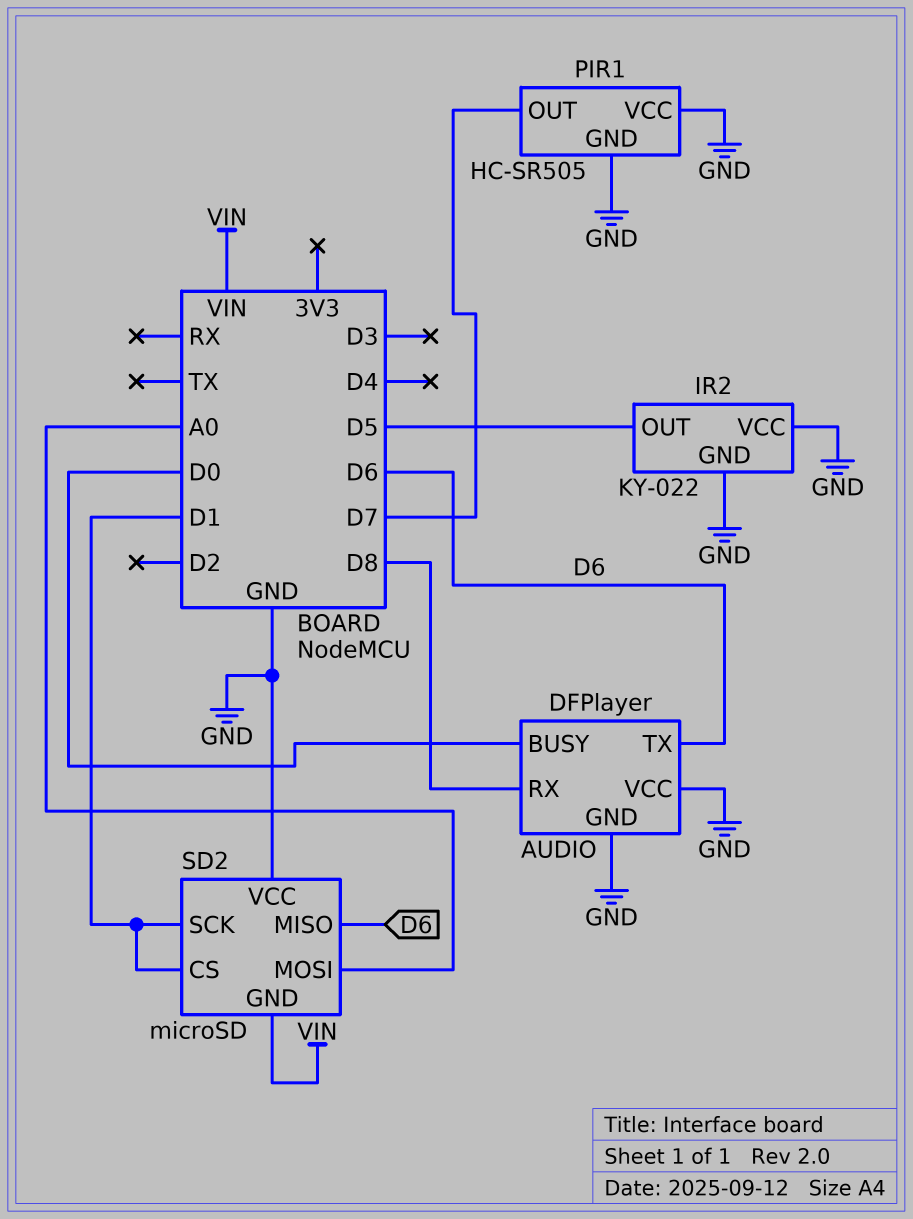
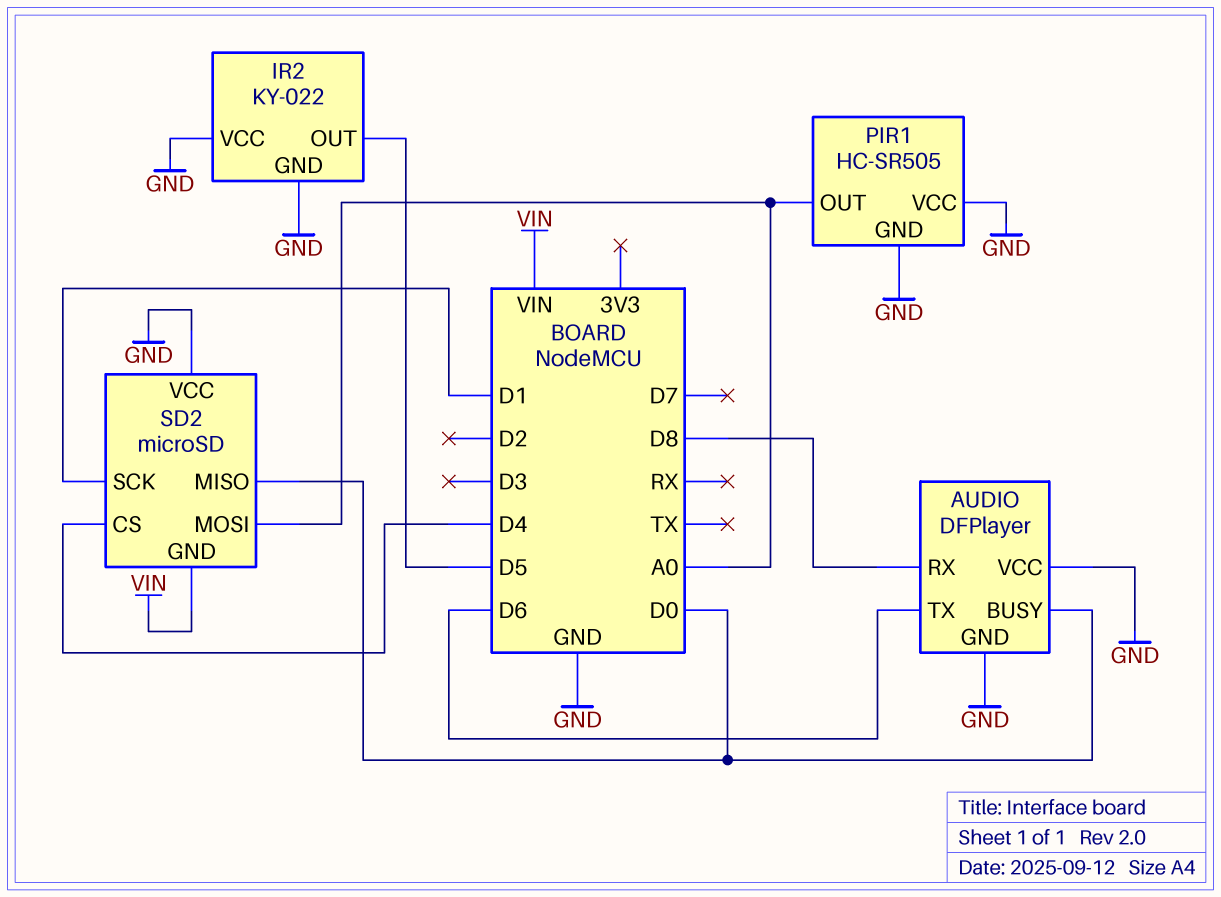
PIR1 pin OUT: D7 -> A0
SD2 pin CS: D1 -> D4
SD2 pin MISO: D6 -> D0

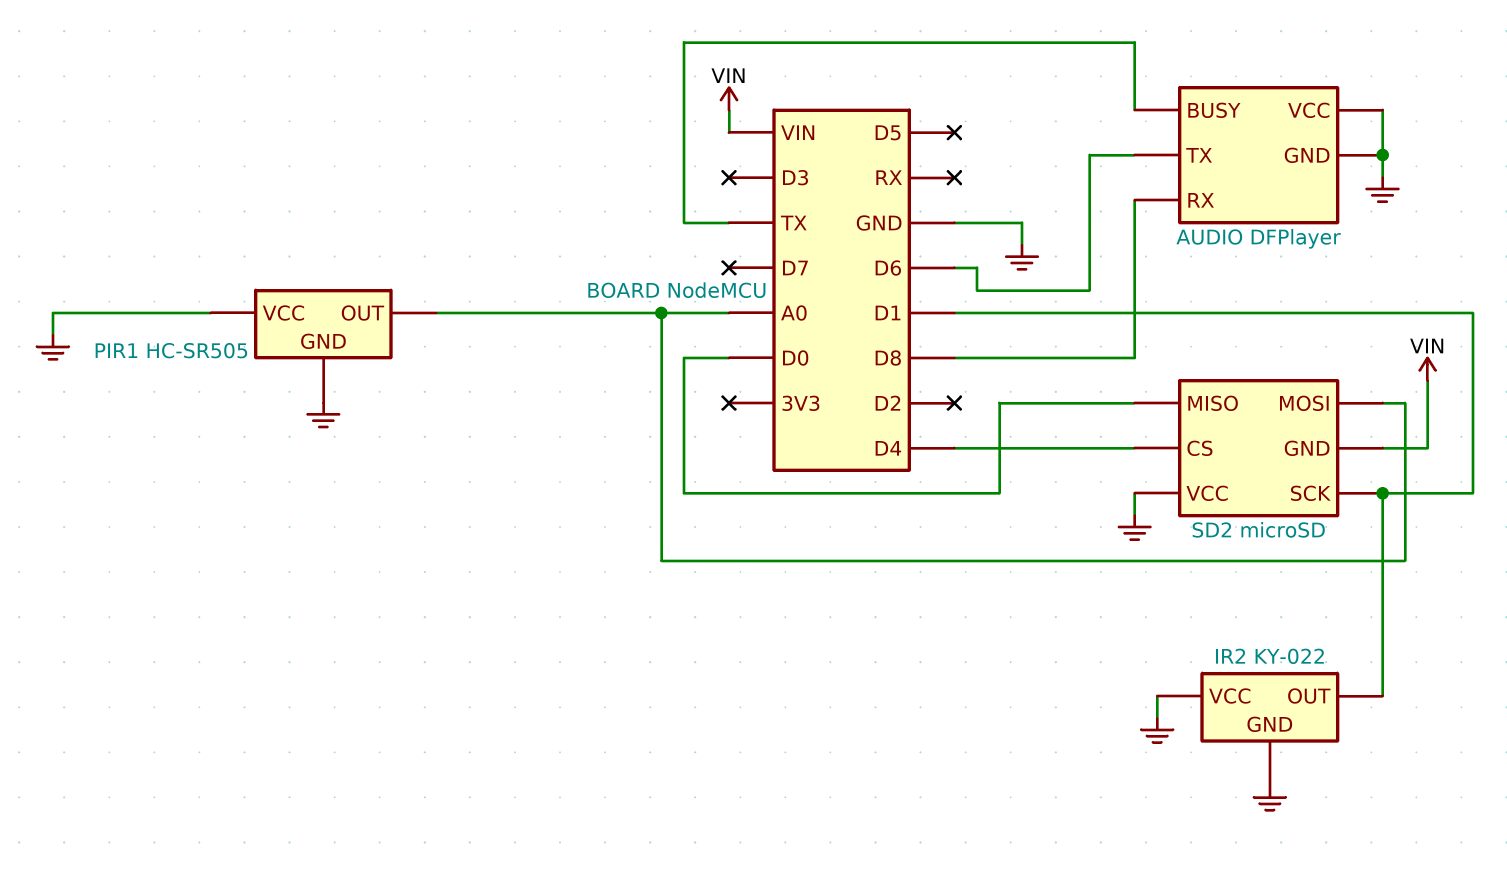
AUDIO pin BUSY: D0 -> TX
IR2 pin OUT: D5 -> D1

